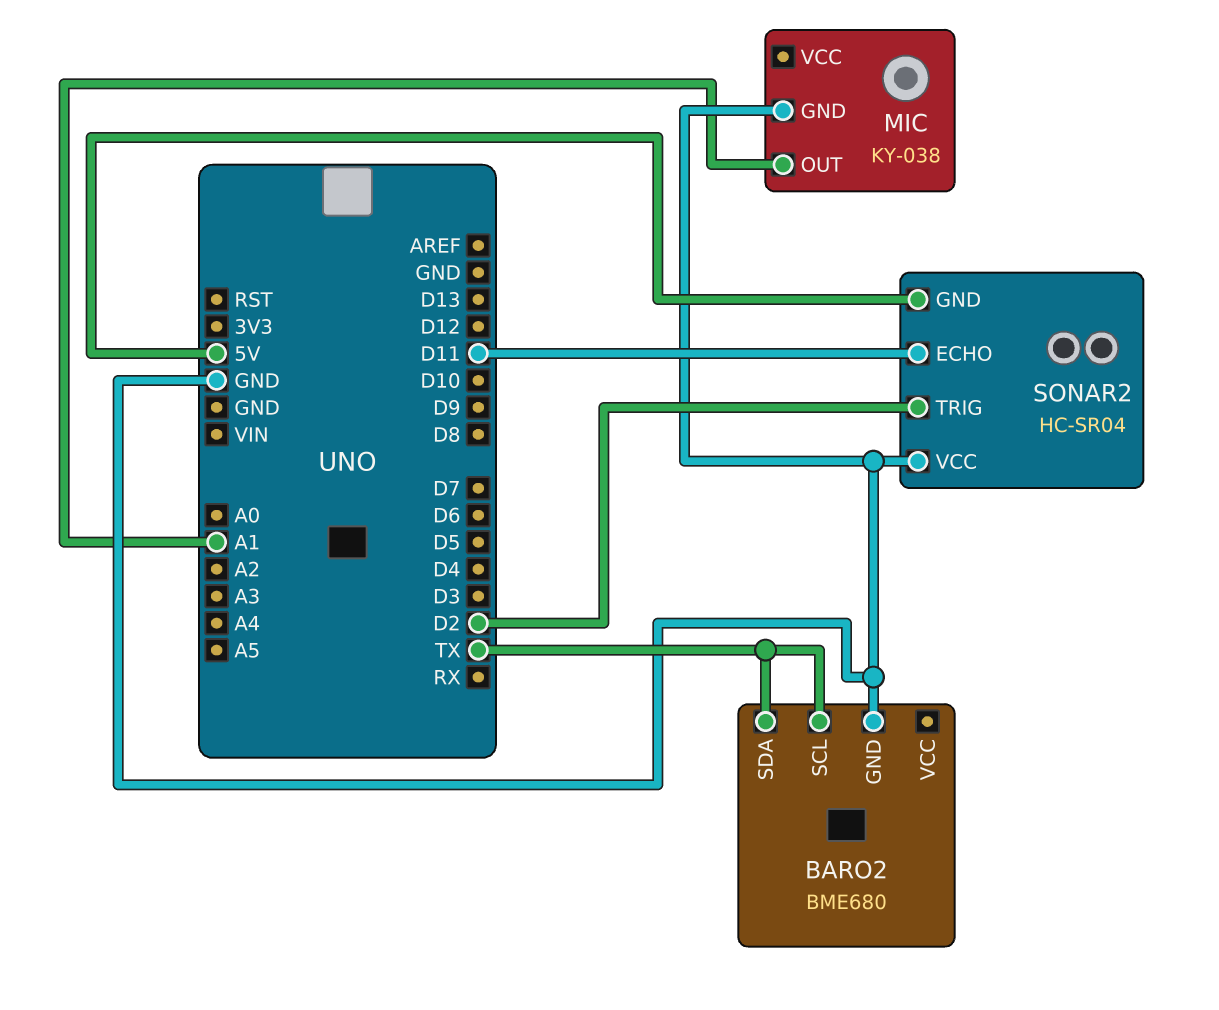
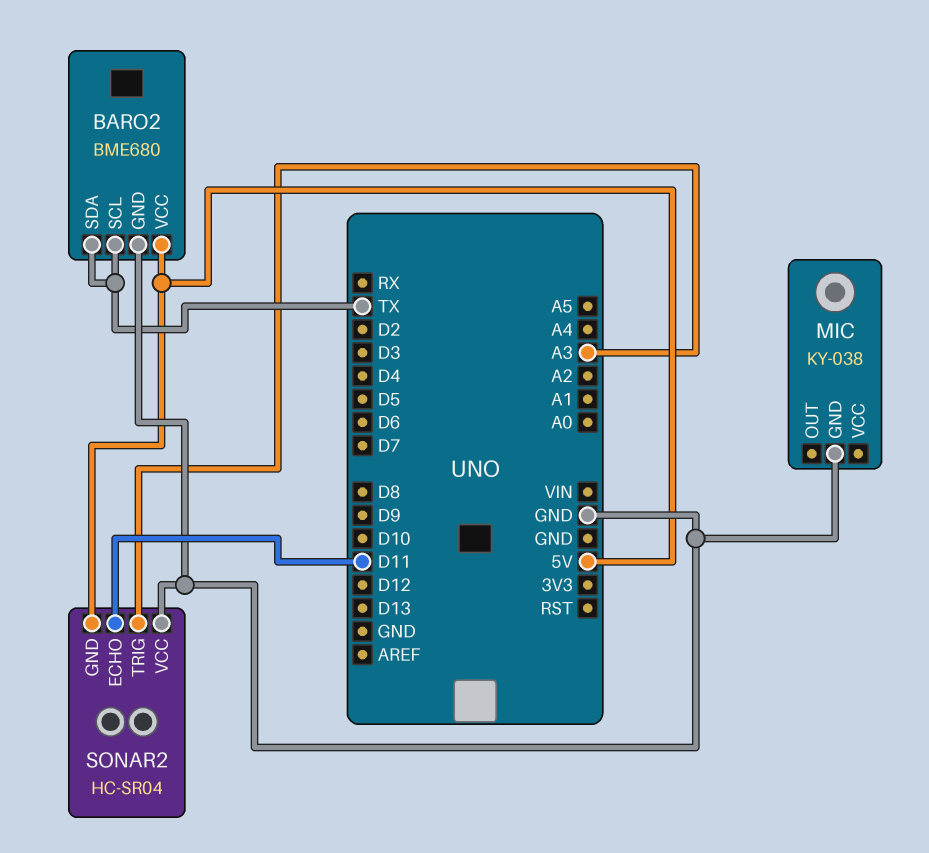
BARO2 pin VCC: none -> 5V
MIC pin OUT: A1 -> none
SONAR2 pin TRIG: D2 -> A3

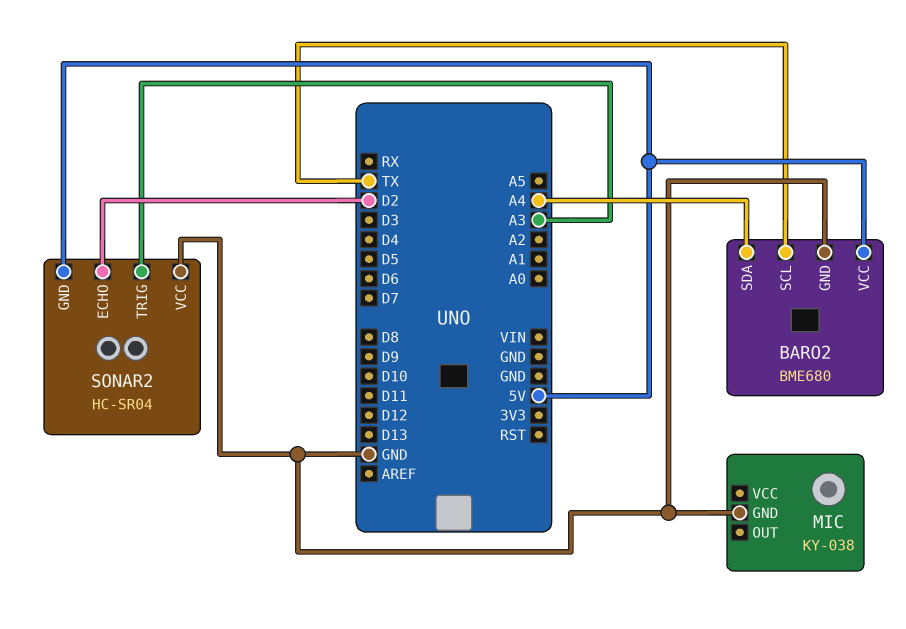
BARO2 pin SDA: TX -> A4
SONAR2 pin ECHO: D11 -> D2

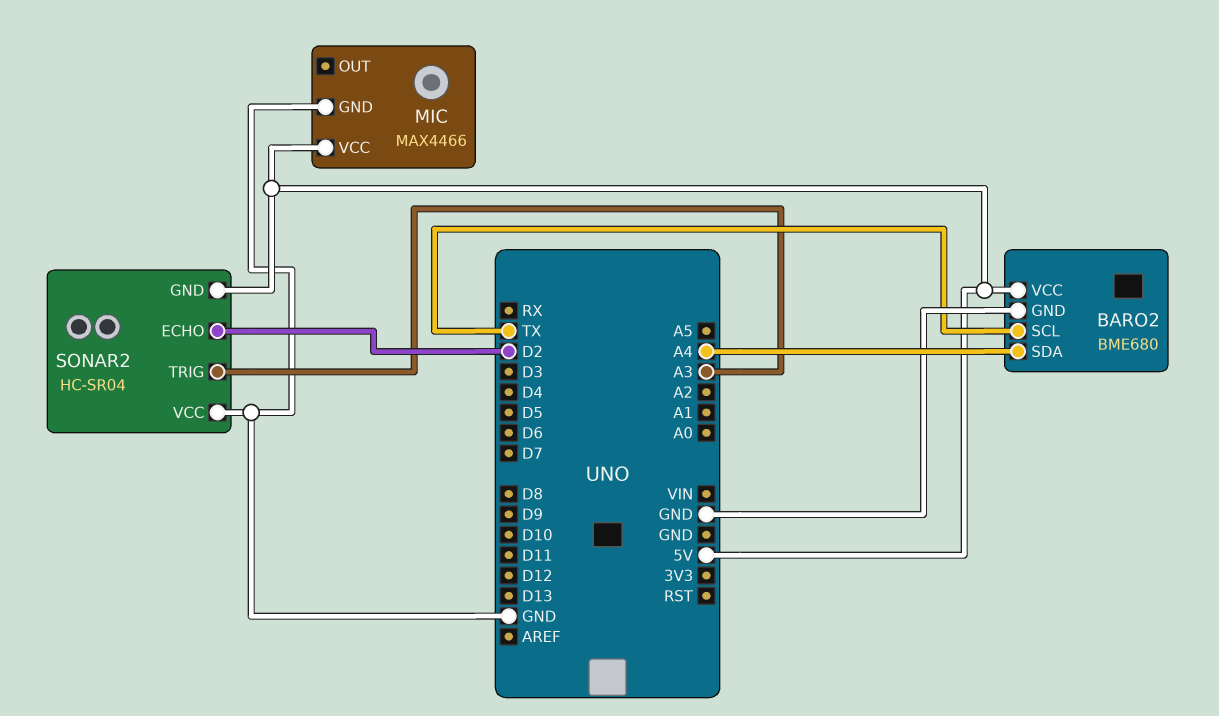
MIC: KY-038 -> MAX4466
MIC pin VCC: none -> 5V

